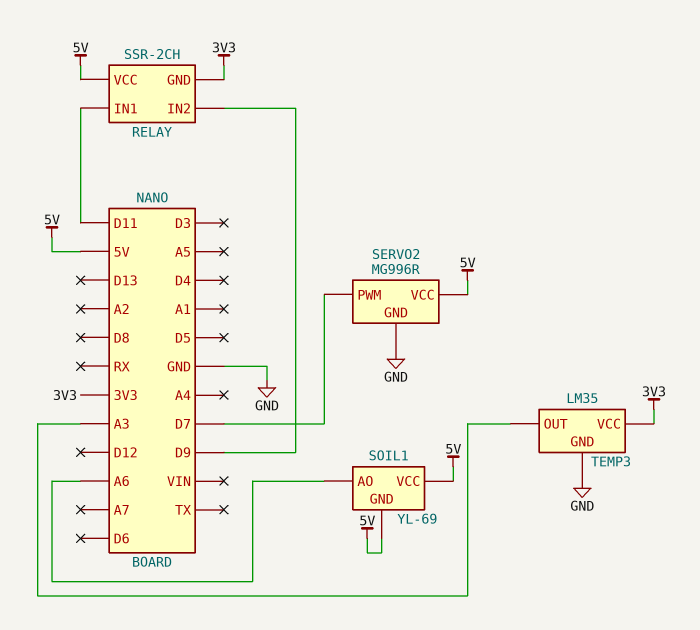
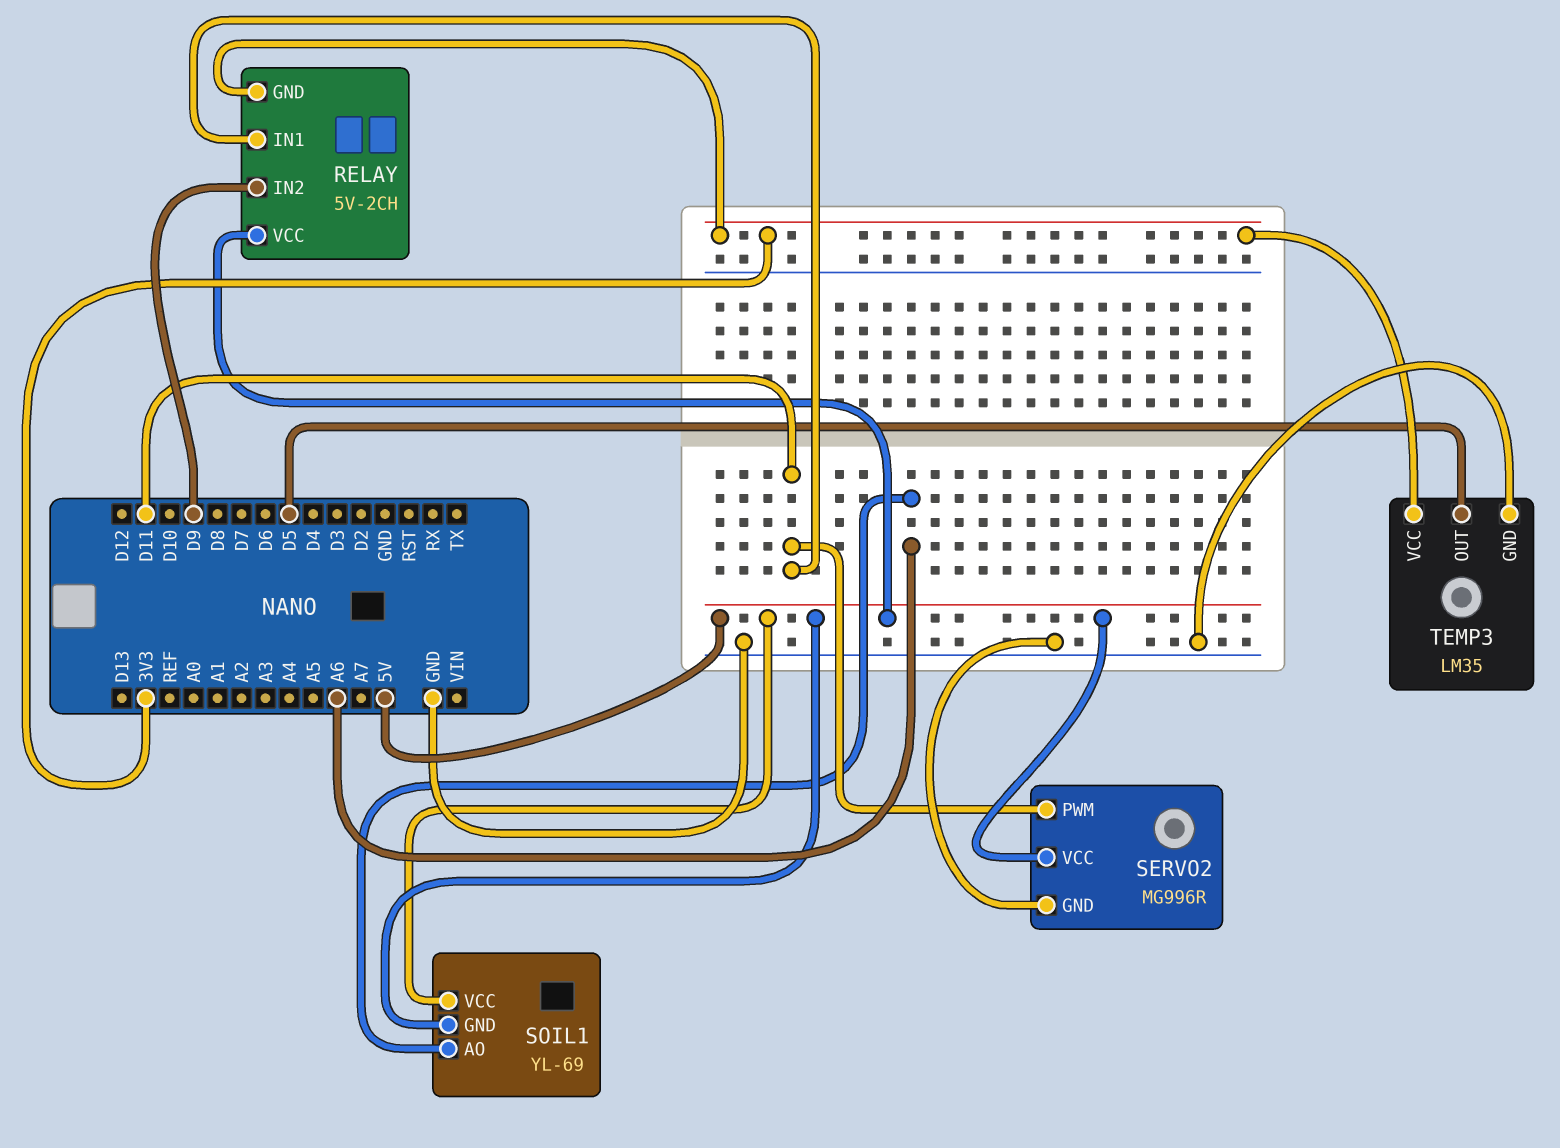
RELAY: SSR-2CH -> 5V-2CH
SERVO2 pin PWM: D7 -> D11
TEMP3 pin OUT: A3 -> D5

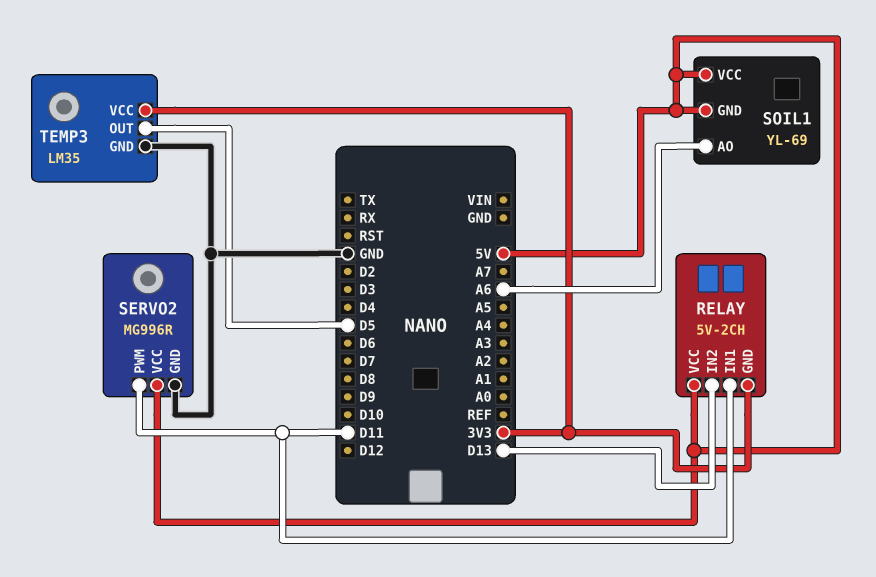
RELAY pin IN2: D9 -> D13

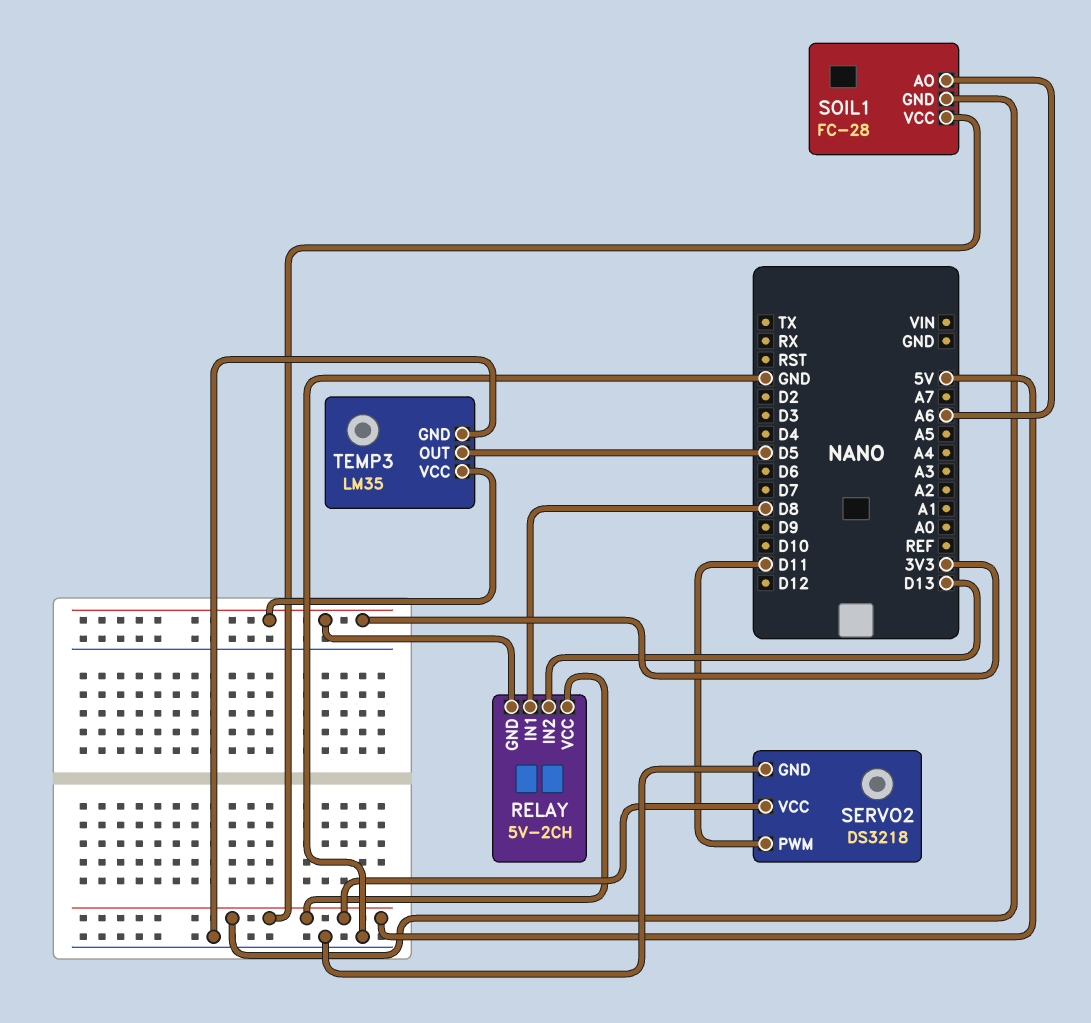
RELAY pin IN1: D11 -> D8
SERVO2: MG996R -> DS3218
SOIL1: YL-69 -> FC-28

